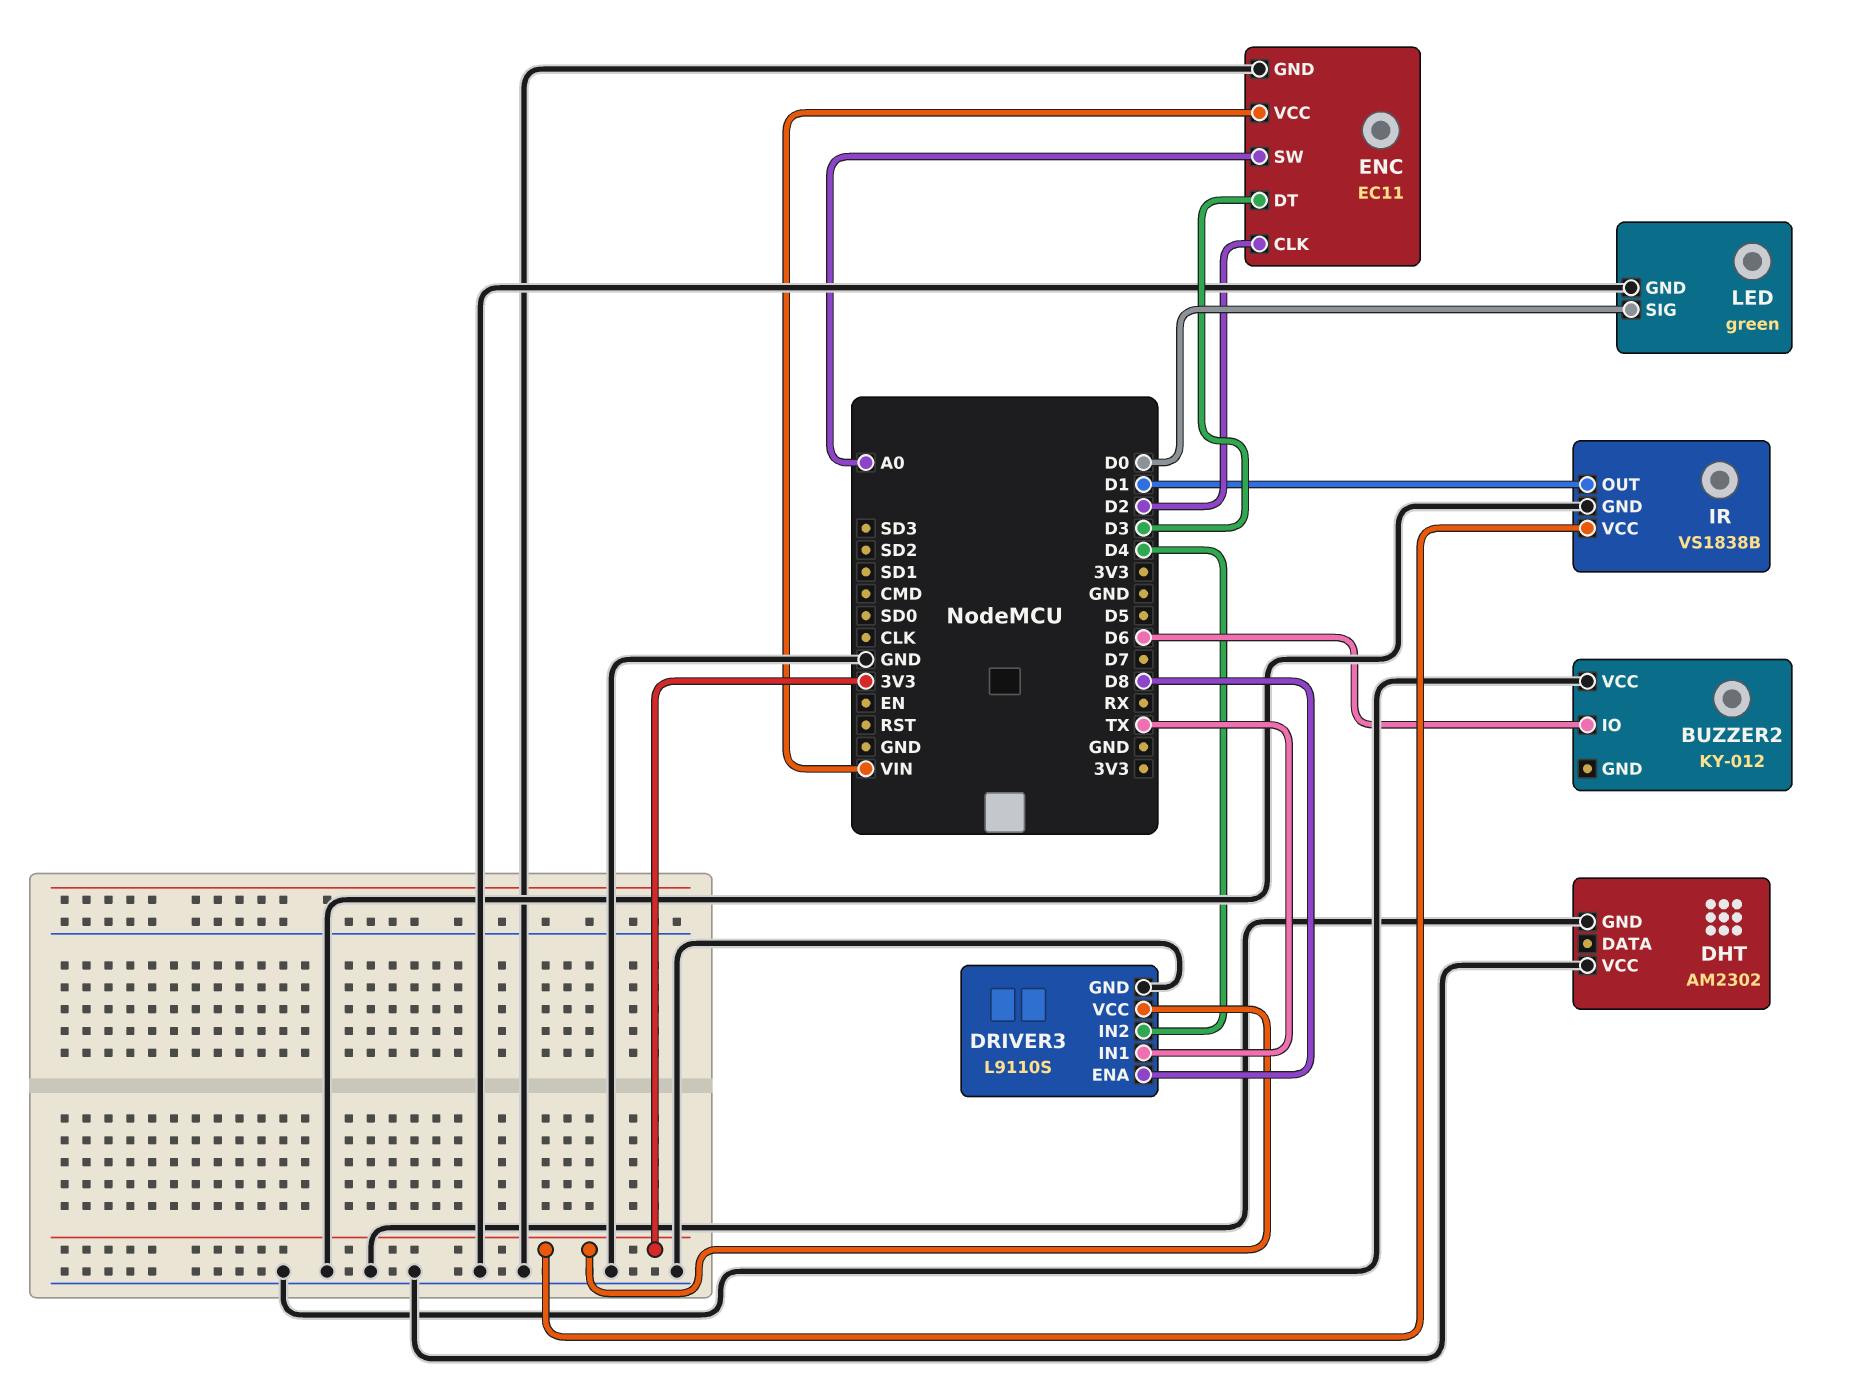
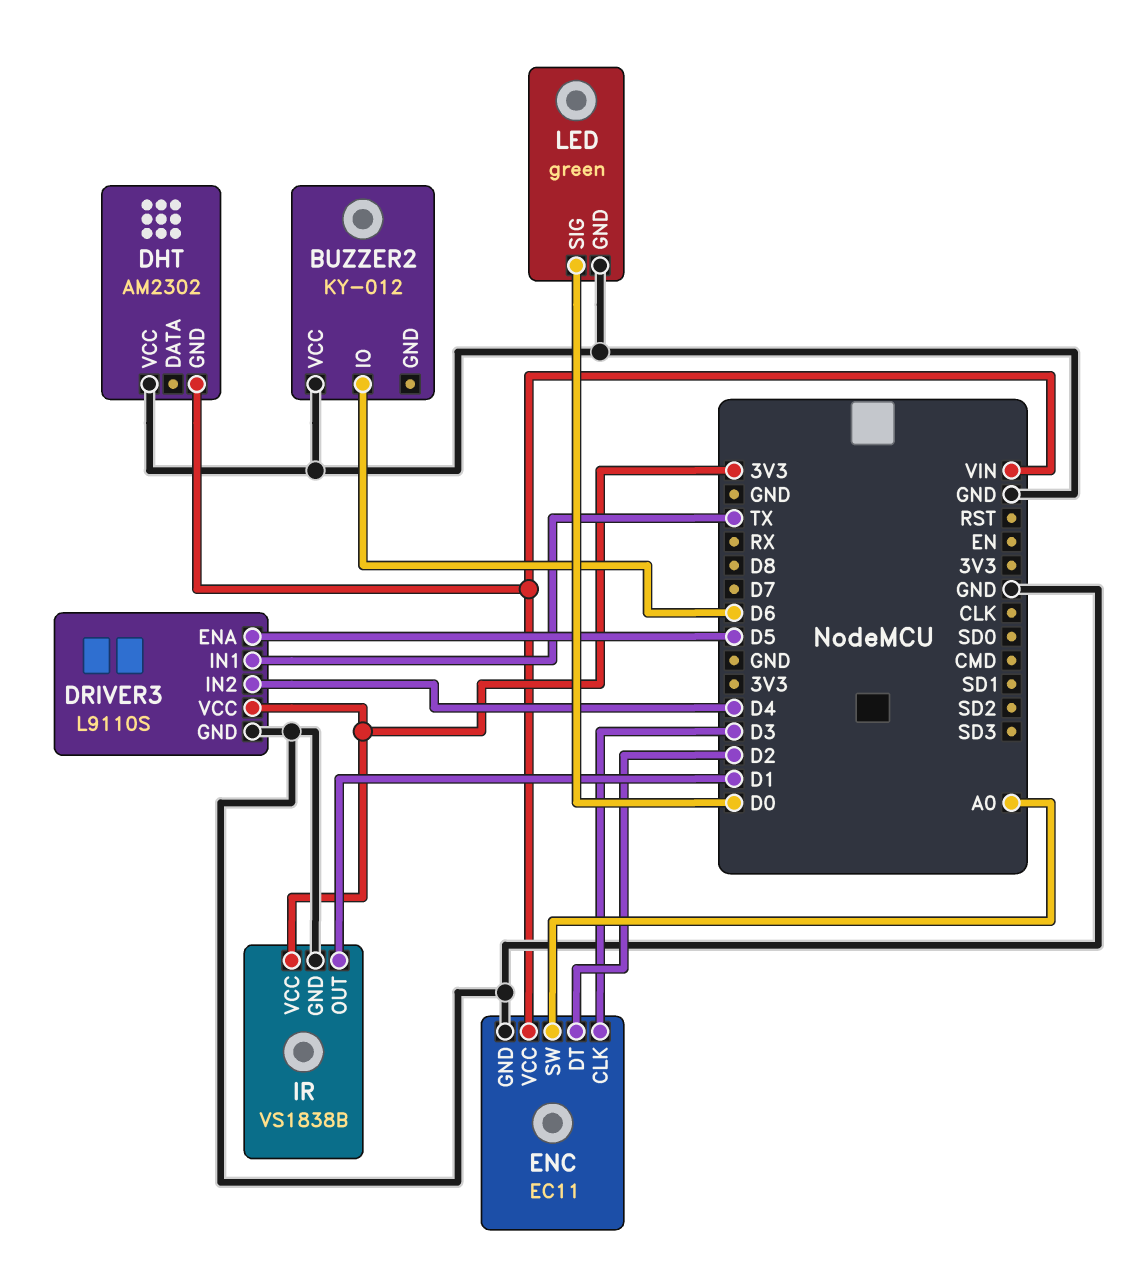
DHT pin GND: GND -> VIN
DRIVER3 pin ENA: D8 -> D5
ENC pin CLK: D2 -> D3
ENC pin DT: D3 -> D2

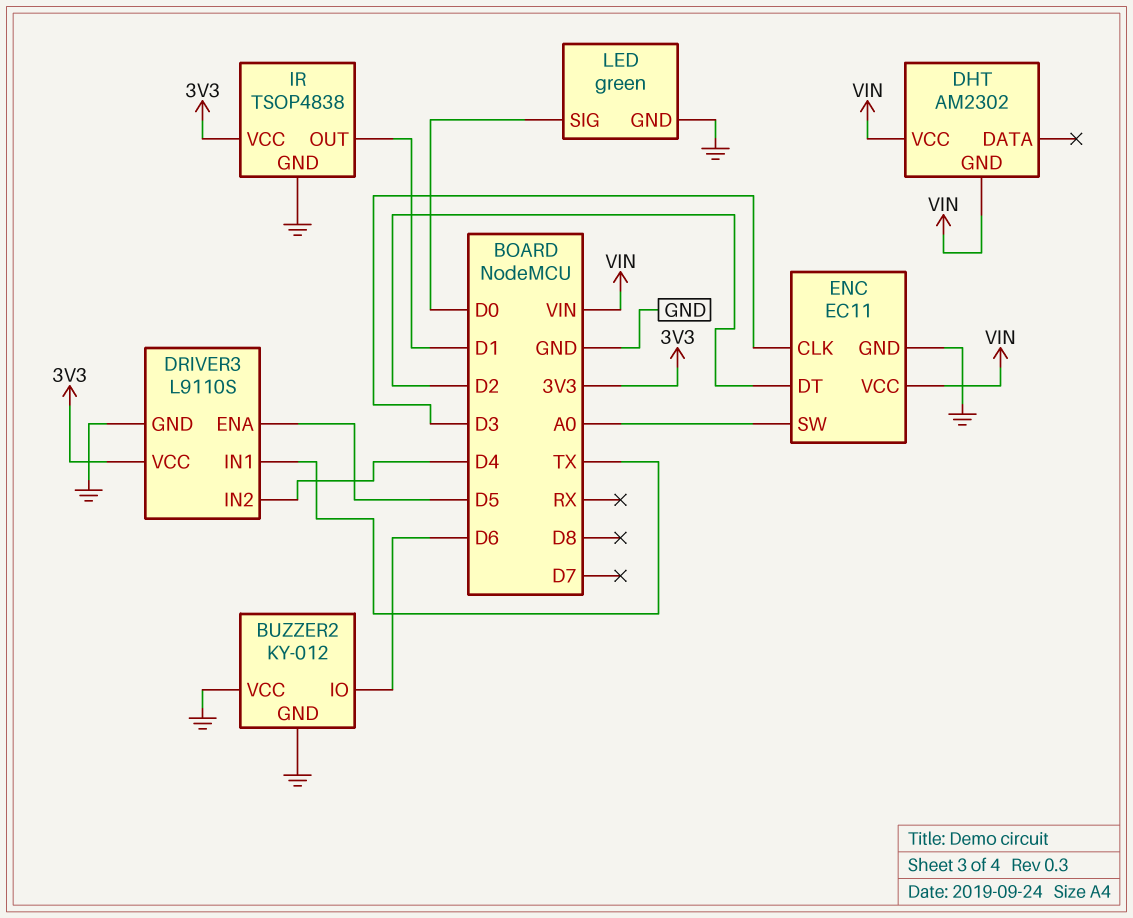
BUZZER2 pin GND: none -> GND
DHT pin VCC: GND -> VIN
IR: VS1838B -> TSOP4838

